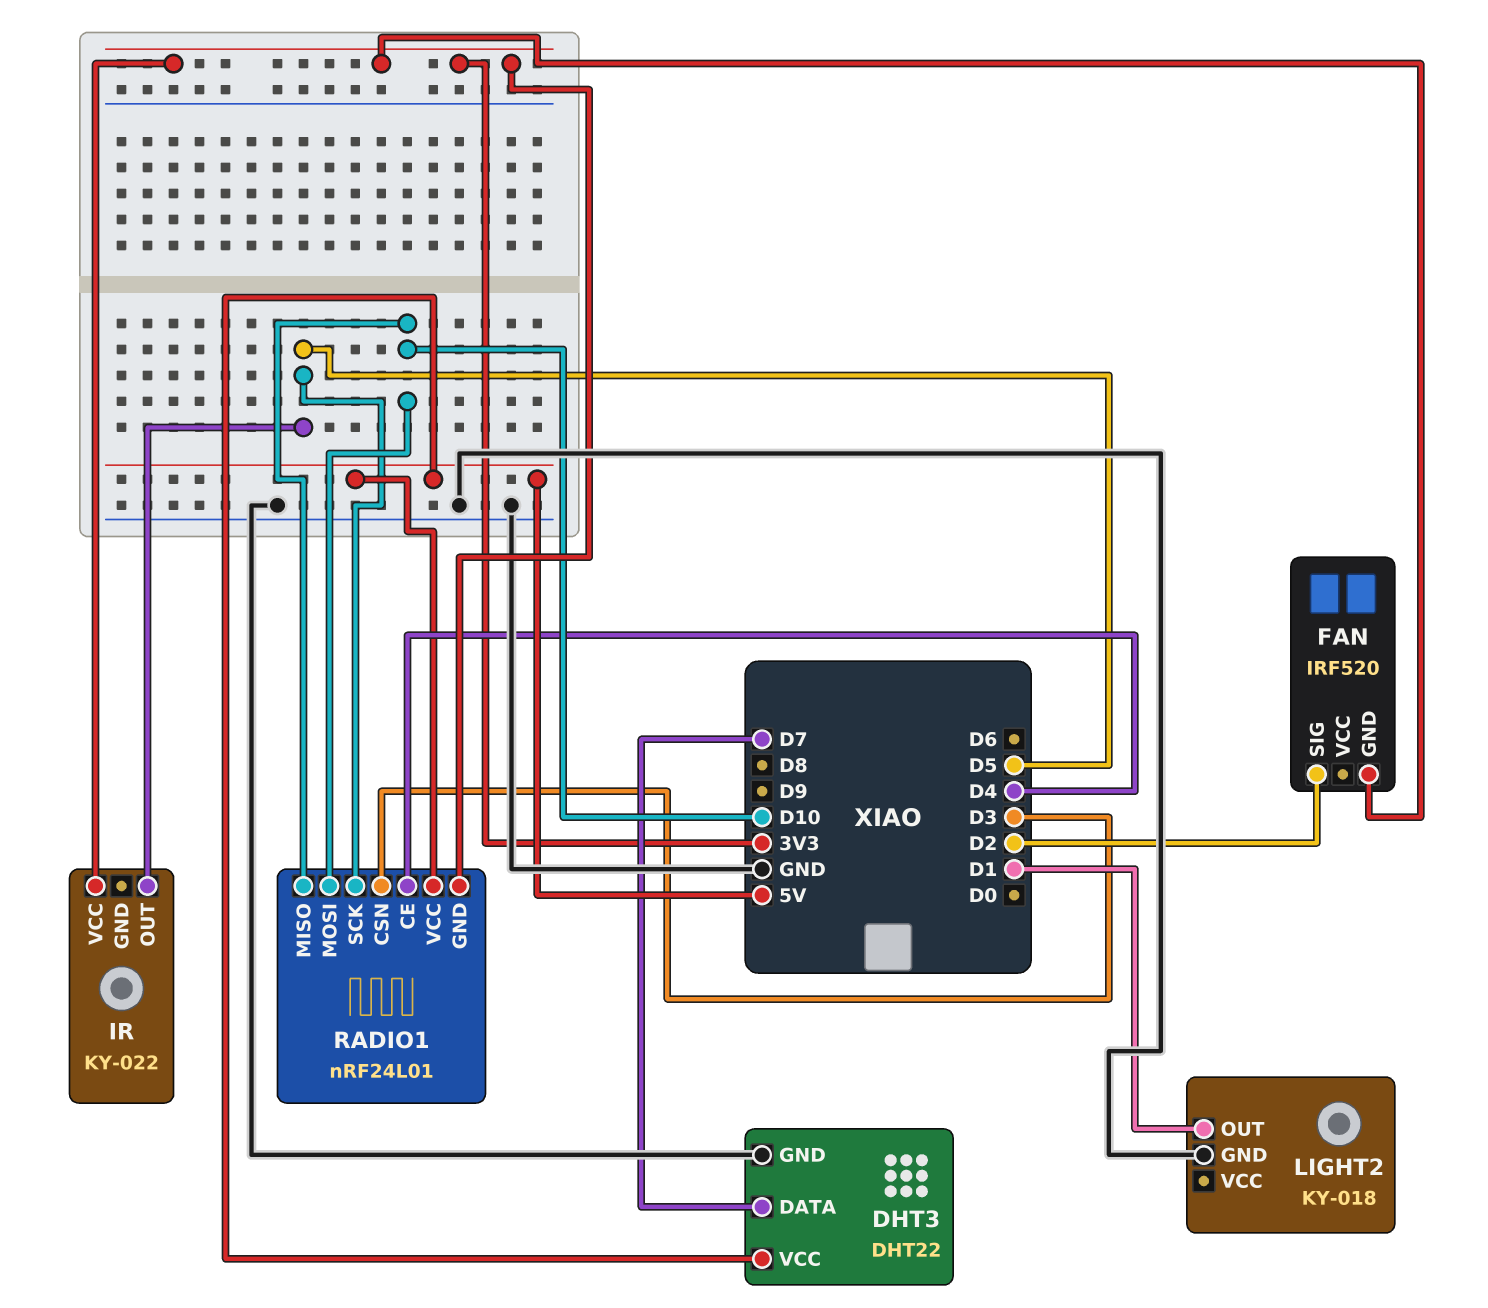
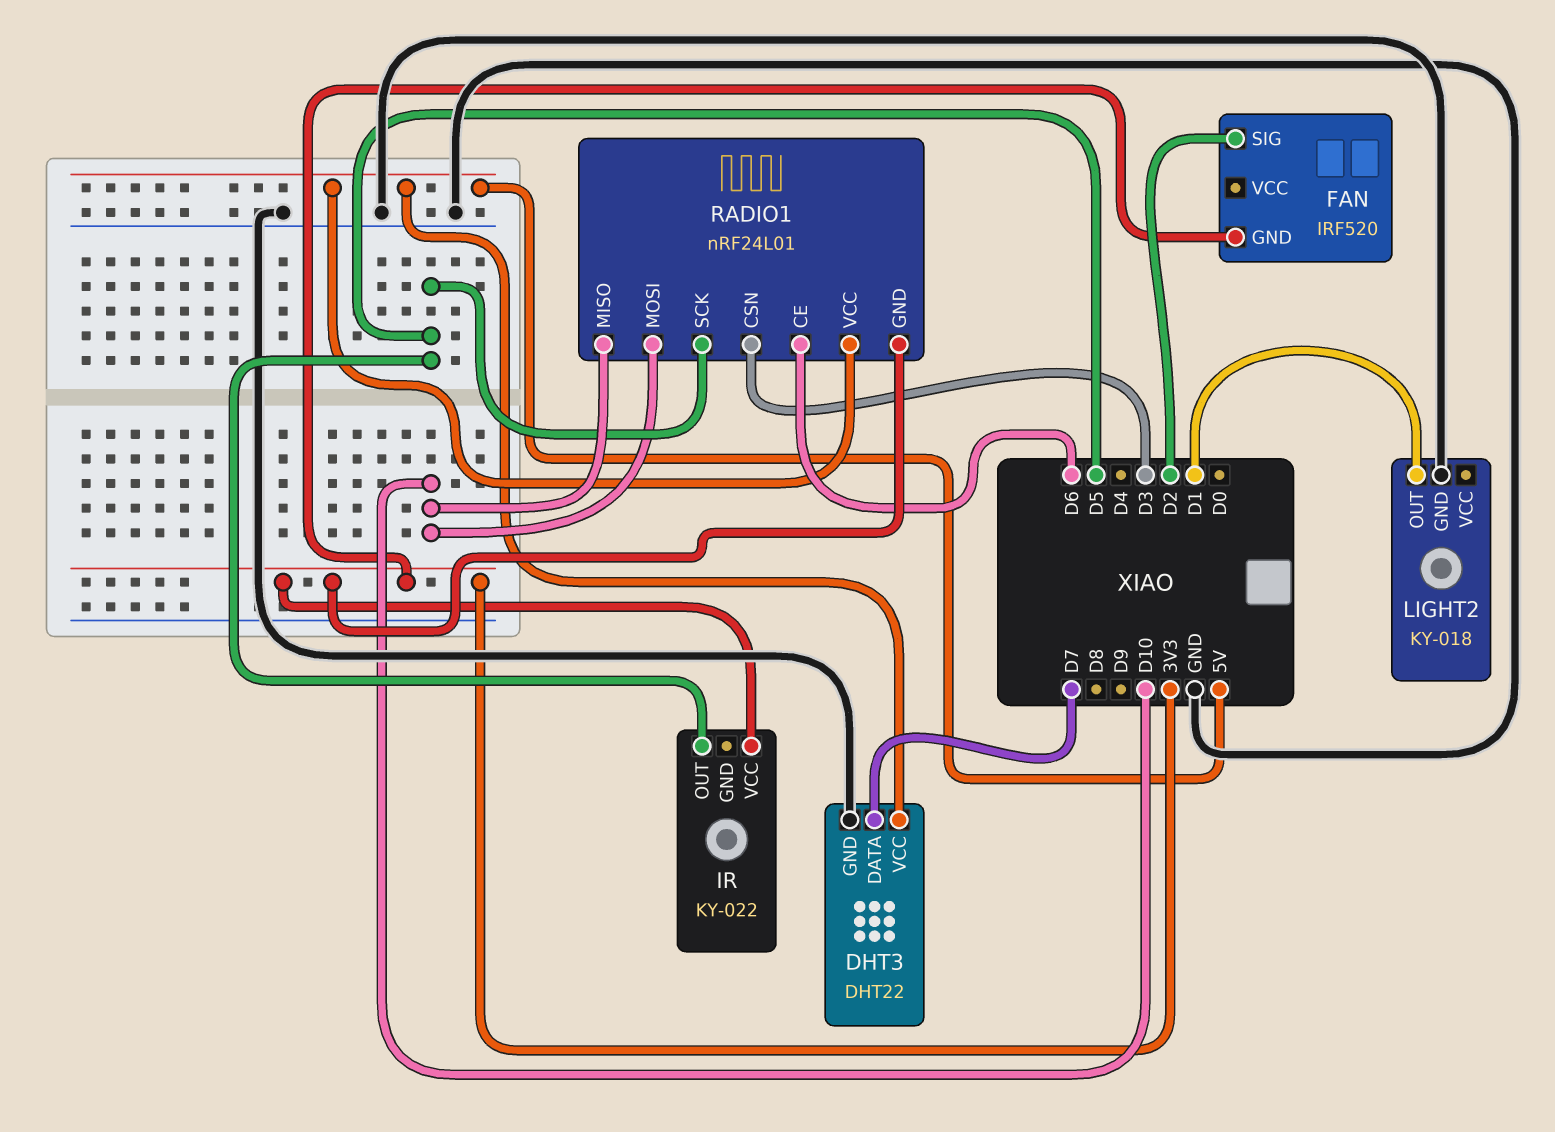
RADIO1 pin CE: D4 -> D6

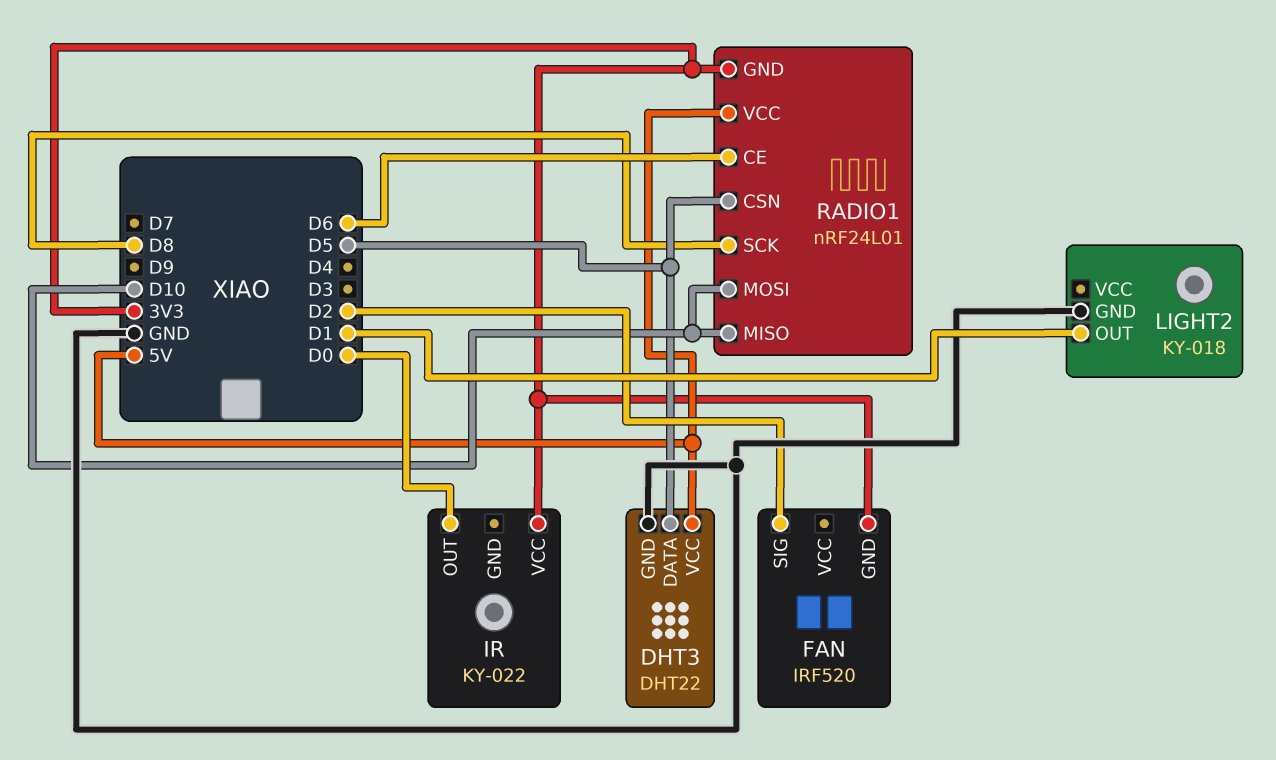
DHT3 pin DATA: D7 -> D5
IR pin OUT: D5 -> D0
RADIO1 pin CSN: D3 -> D5
RADIO1 pin SCK: D5 -> D8

